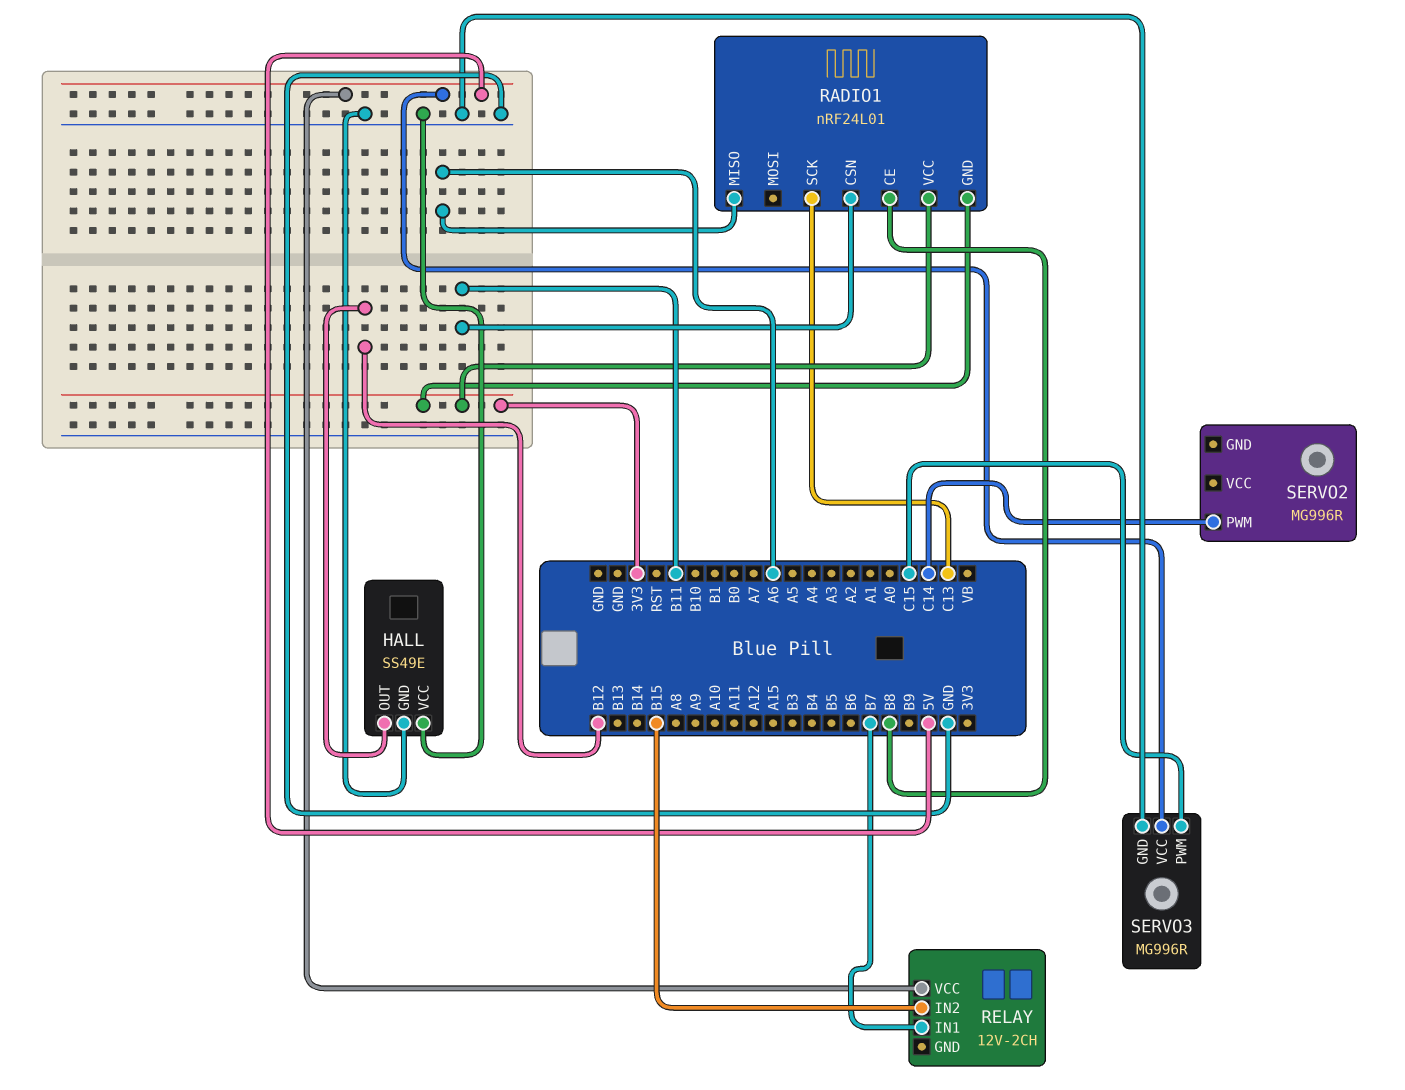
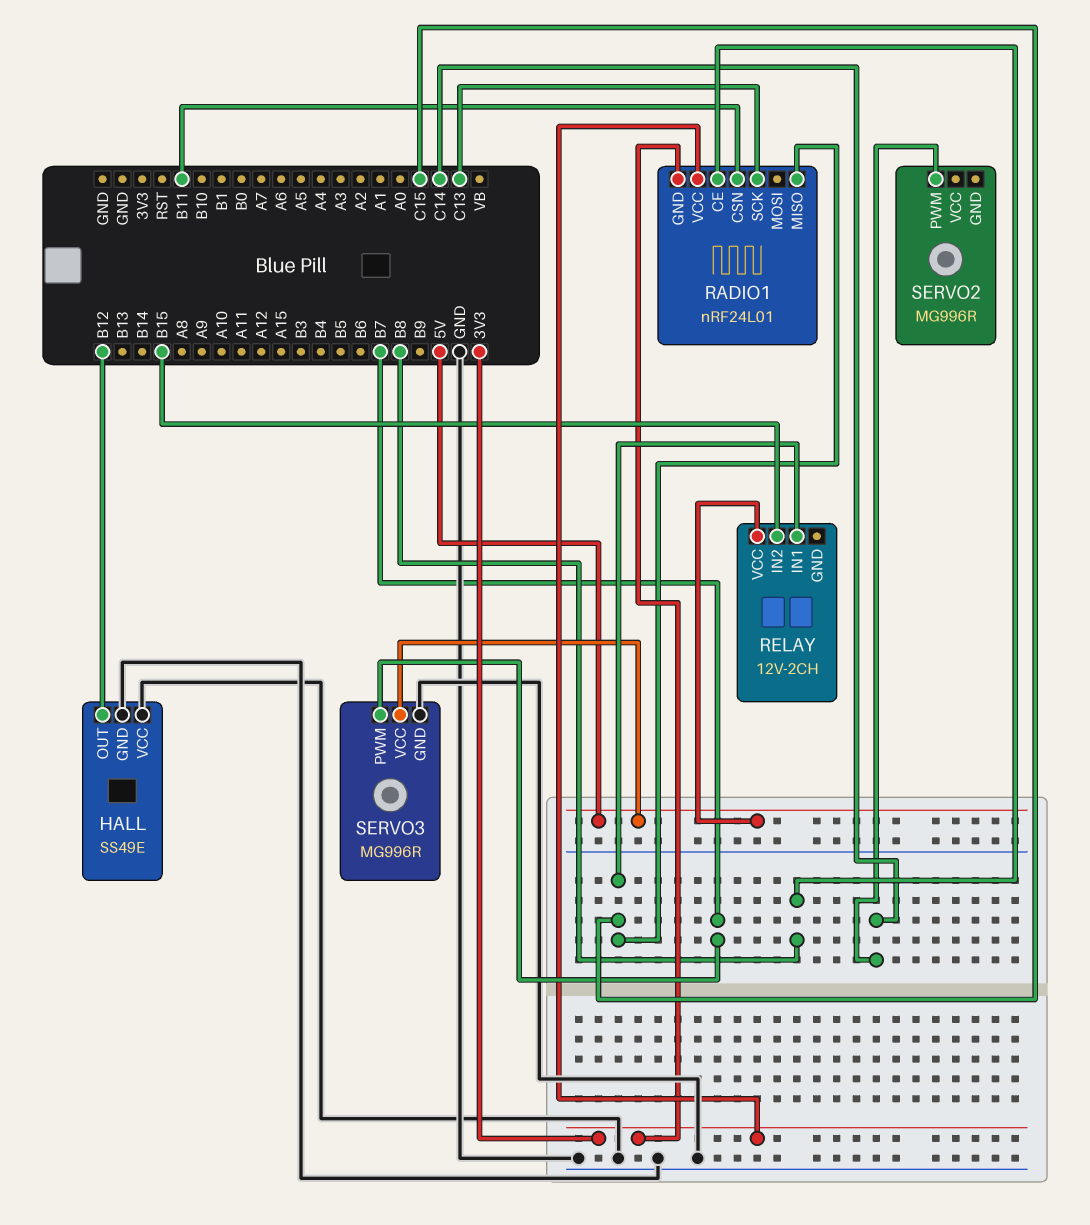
RADIO1 pin MISO: A6 -> C15
RELAY pin IN1: B7 -> C15
SERVO3 pin PWM: C15 -> B7

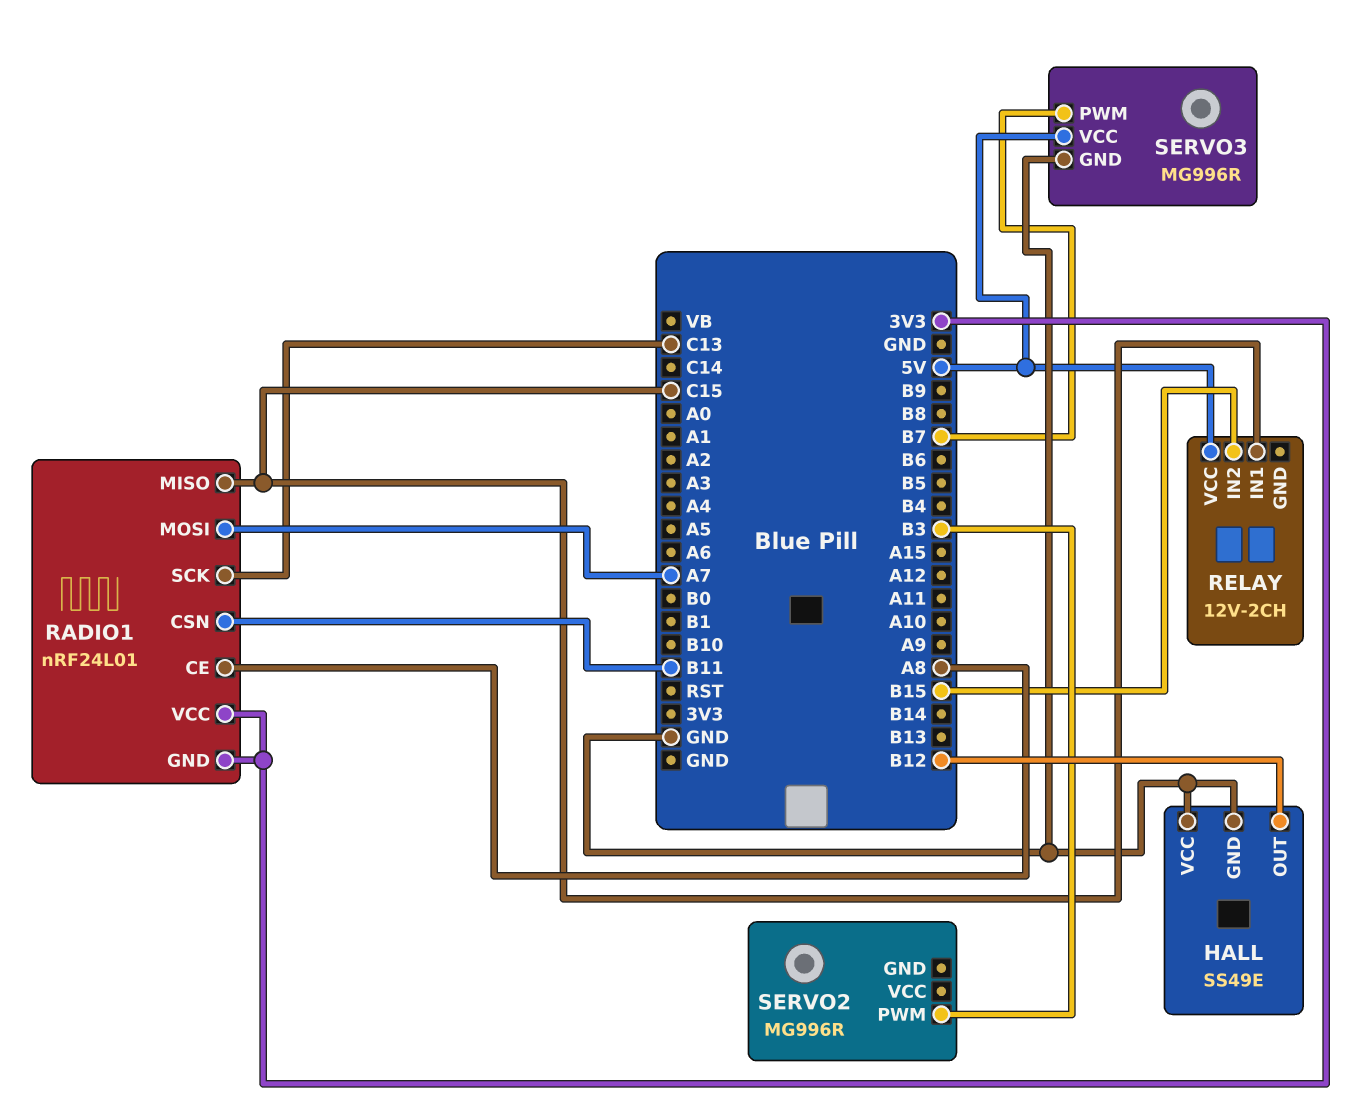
RADIO1 pin CE: B8 -> A8
RADIO1 pin MOSI: none -> A7
SERVO2 pin PWM: C14 -> B3

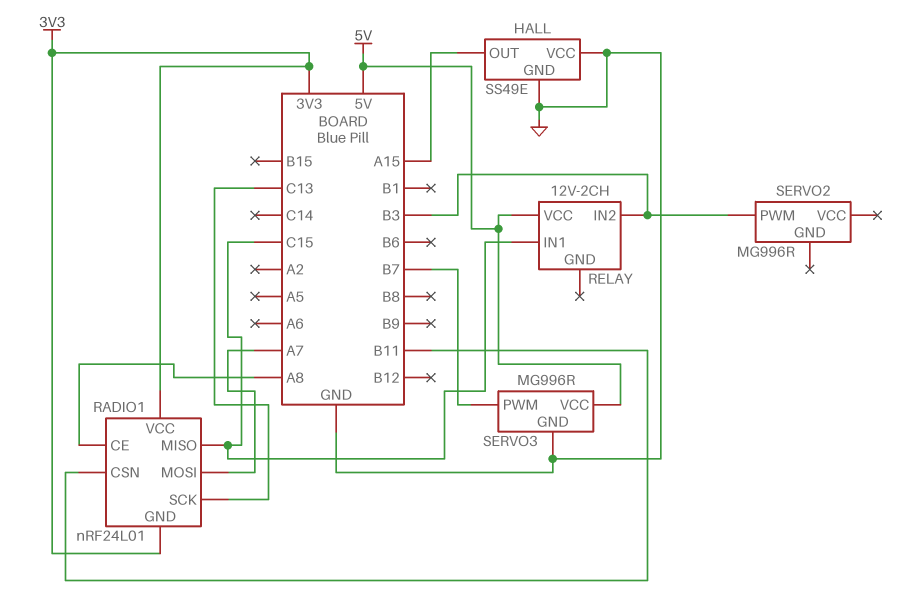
HALL pin OUT: B12 -> A15
RELAY pin IN2: B15 -> B3

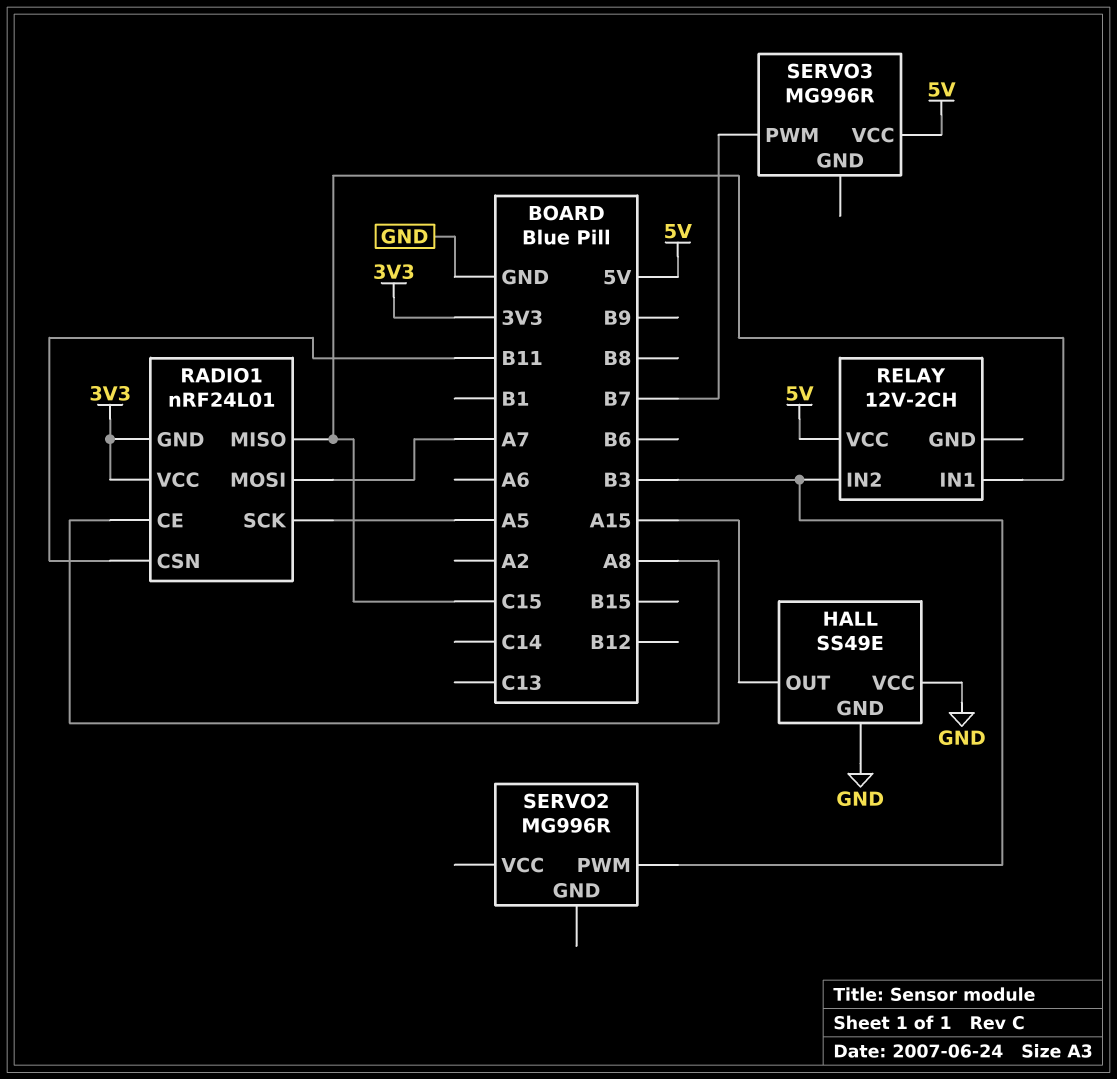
RADIO1 pin SCK: C13 -> A5
SERVO3 pin GND: GND -> none

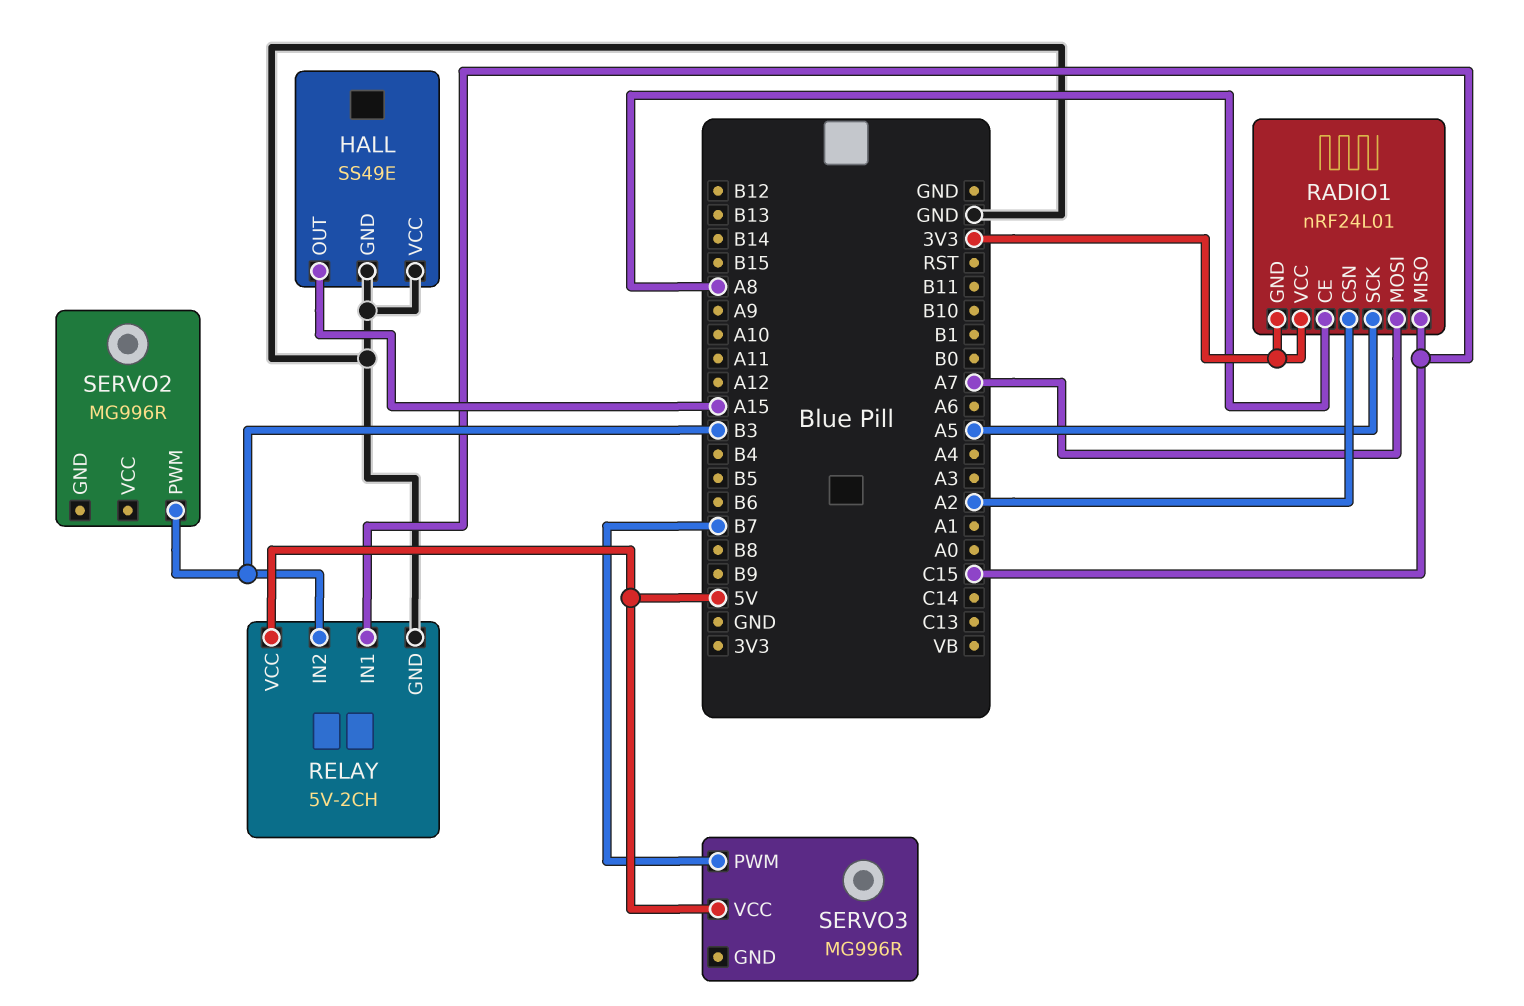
RADIO1 pin CSN: B11 -> A2
RELAY: 12V-2CH -> 5V-2CH
RELAY pin GND: none -> GND

